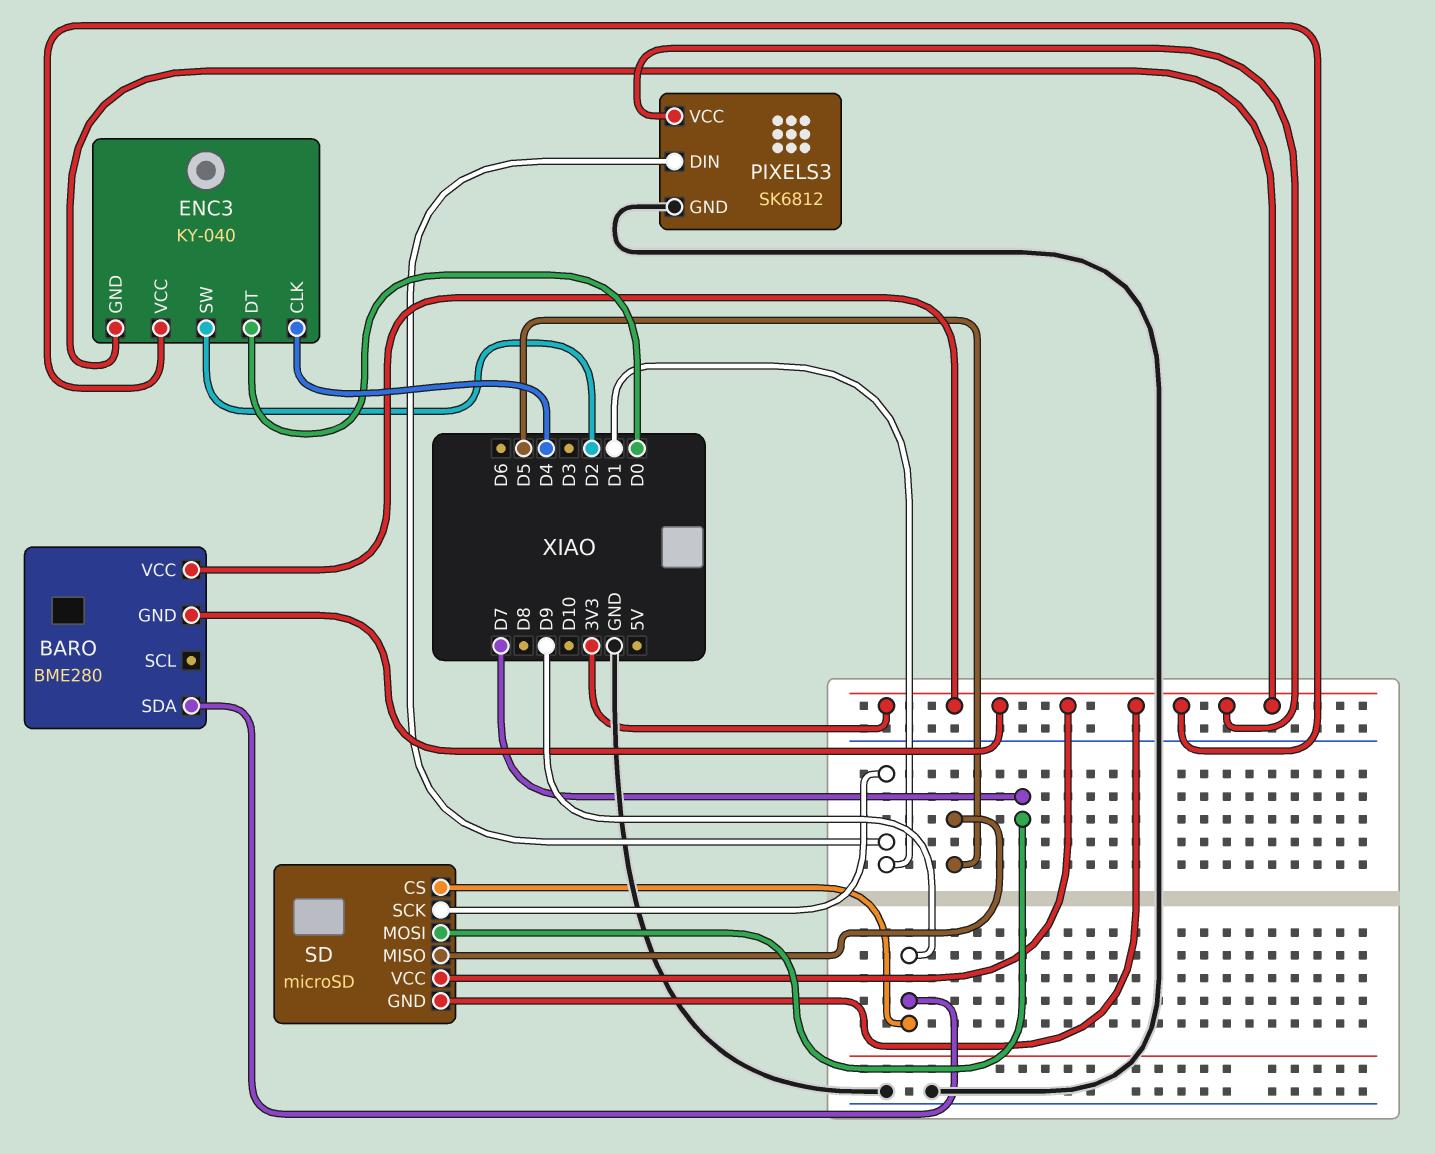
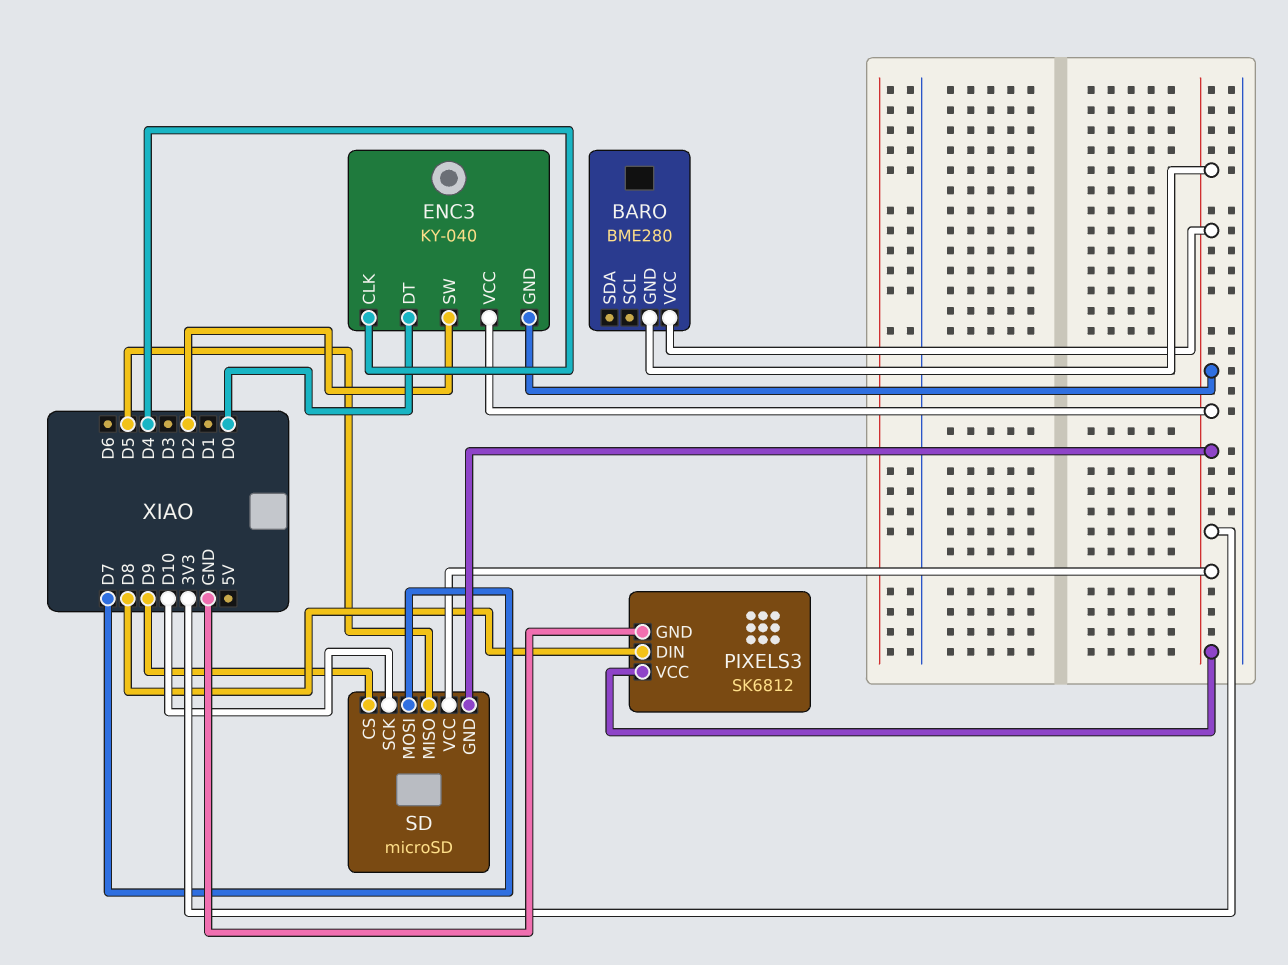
BARO pin SDA: D9 -> none
PIXELS3 pin DIN: D1 -> D8
SD pin SCK: D1 -> D10

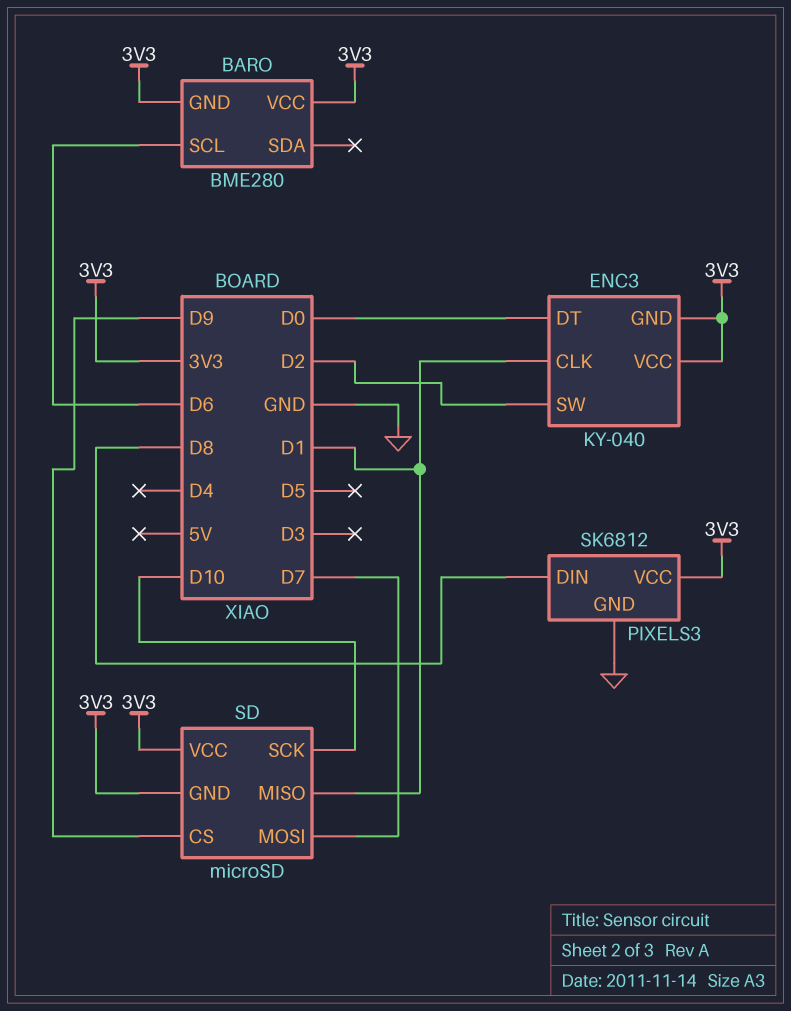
BARO pin SCL: none -> D6
ENC3 pin CLK: D4 -> D1
SD pin MISO: D5 -> D1

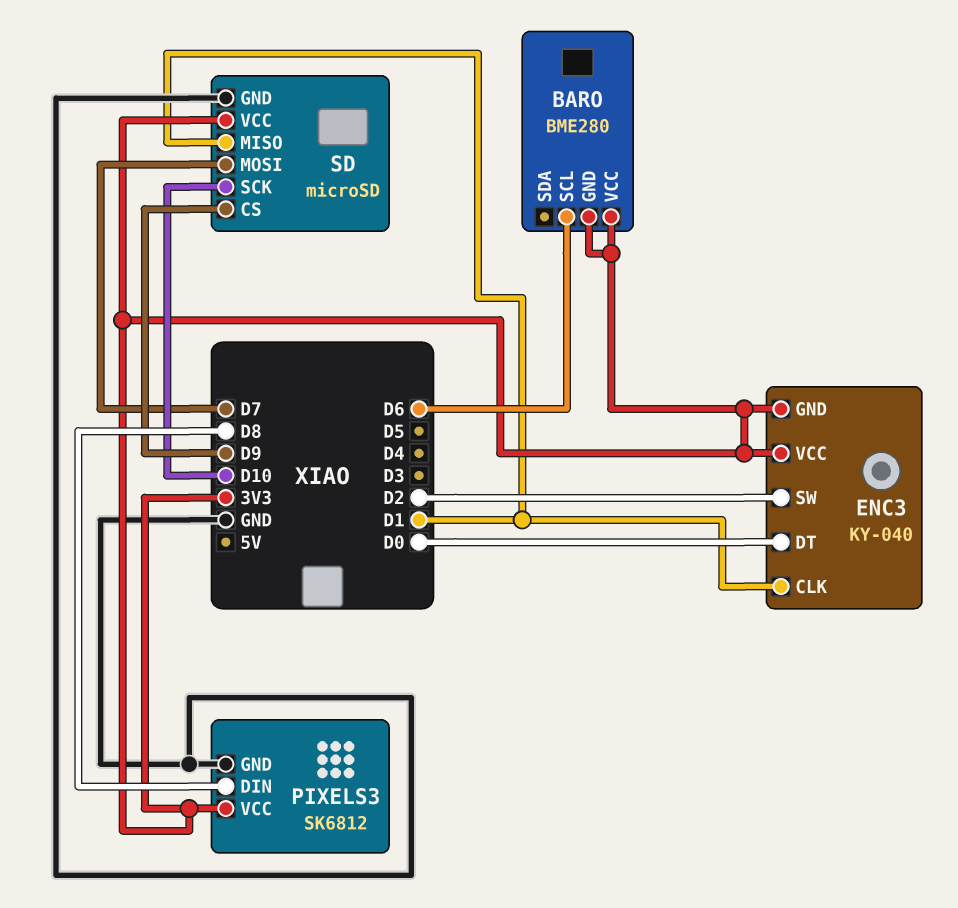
SD pin GND: 3V3 -> GND

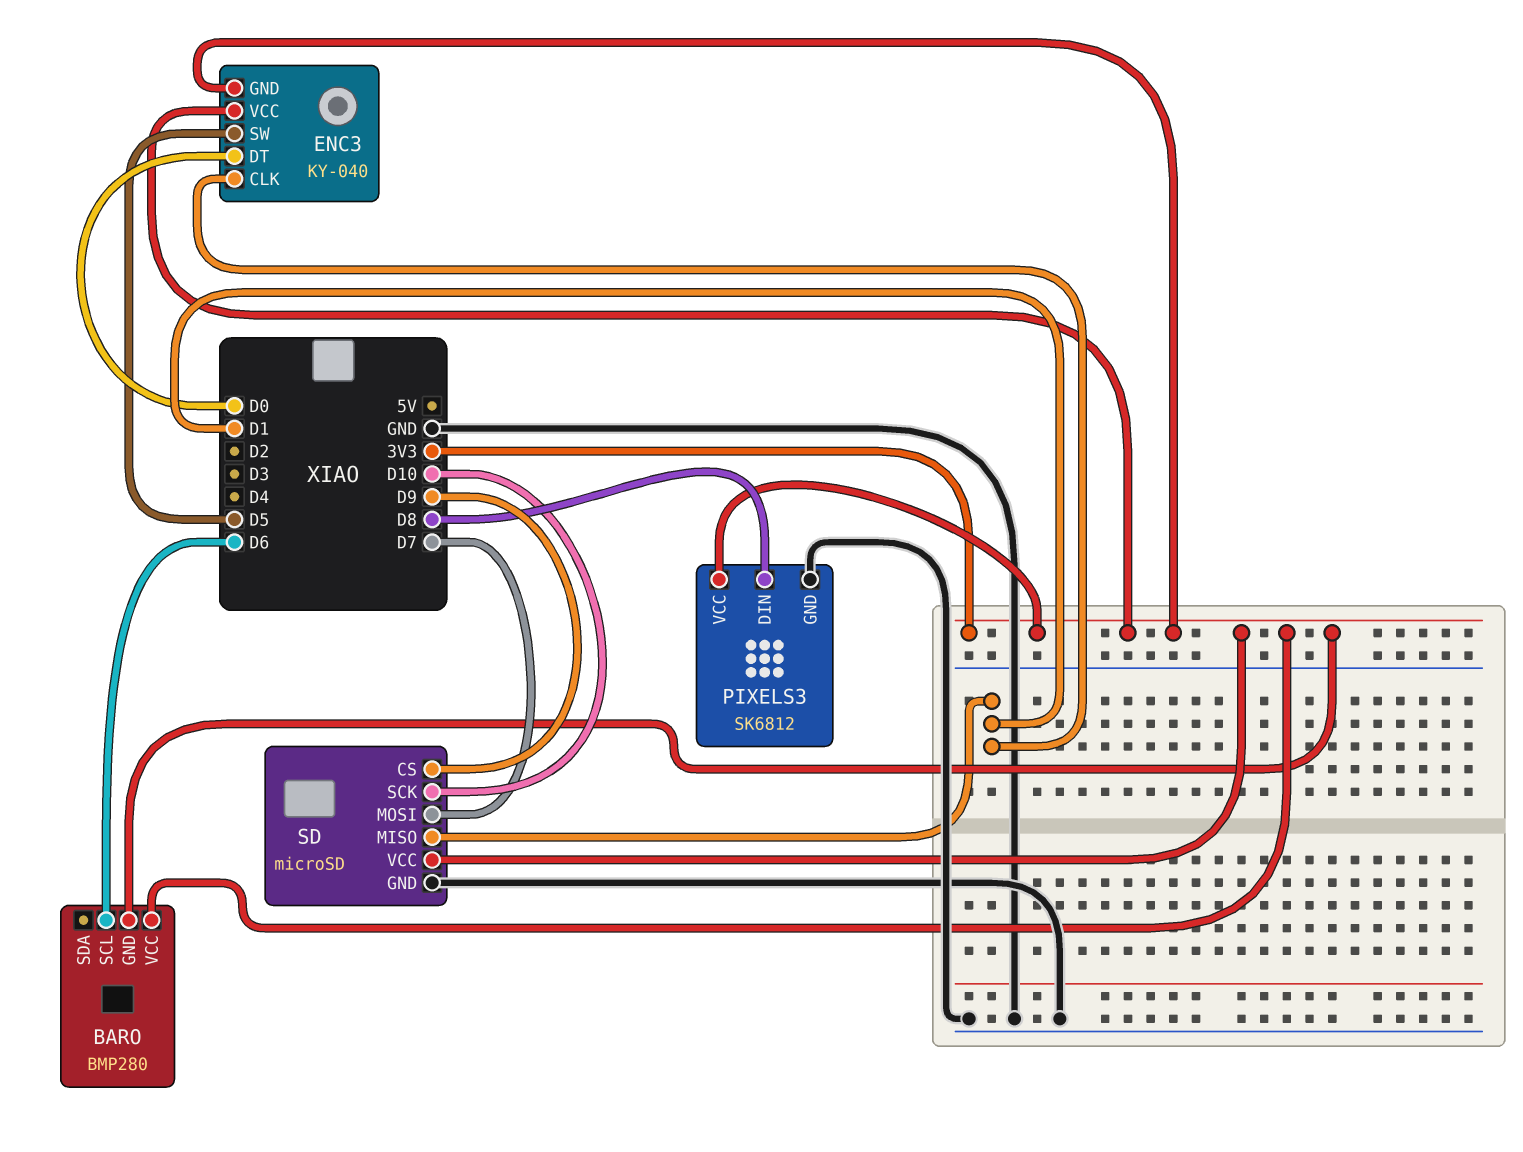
BARO: BME280 -> BMP280
ENC3 pin SW: D2 -> D5

